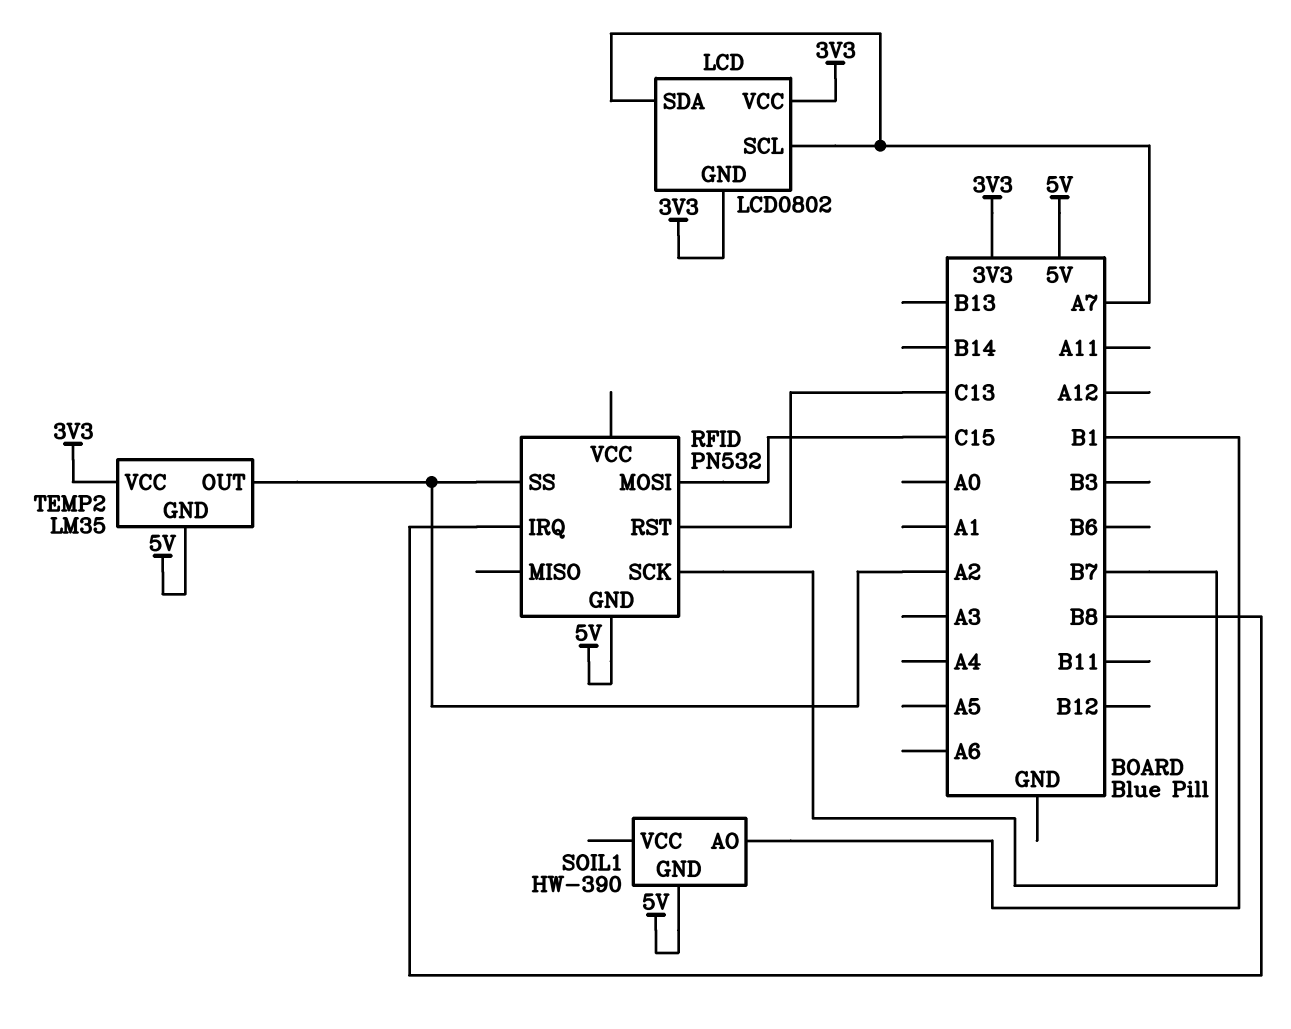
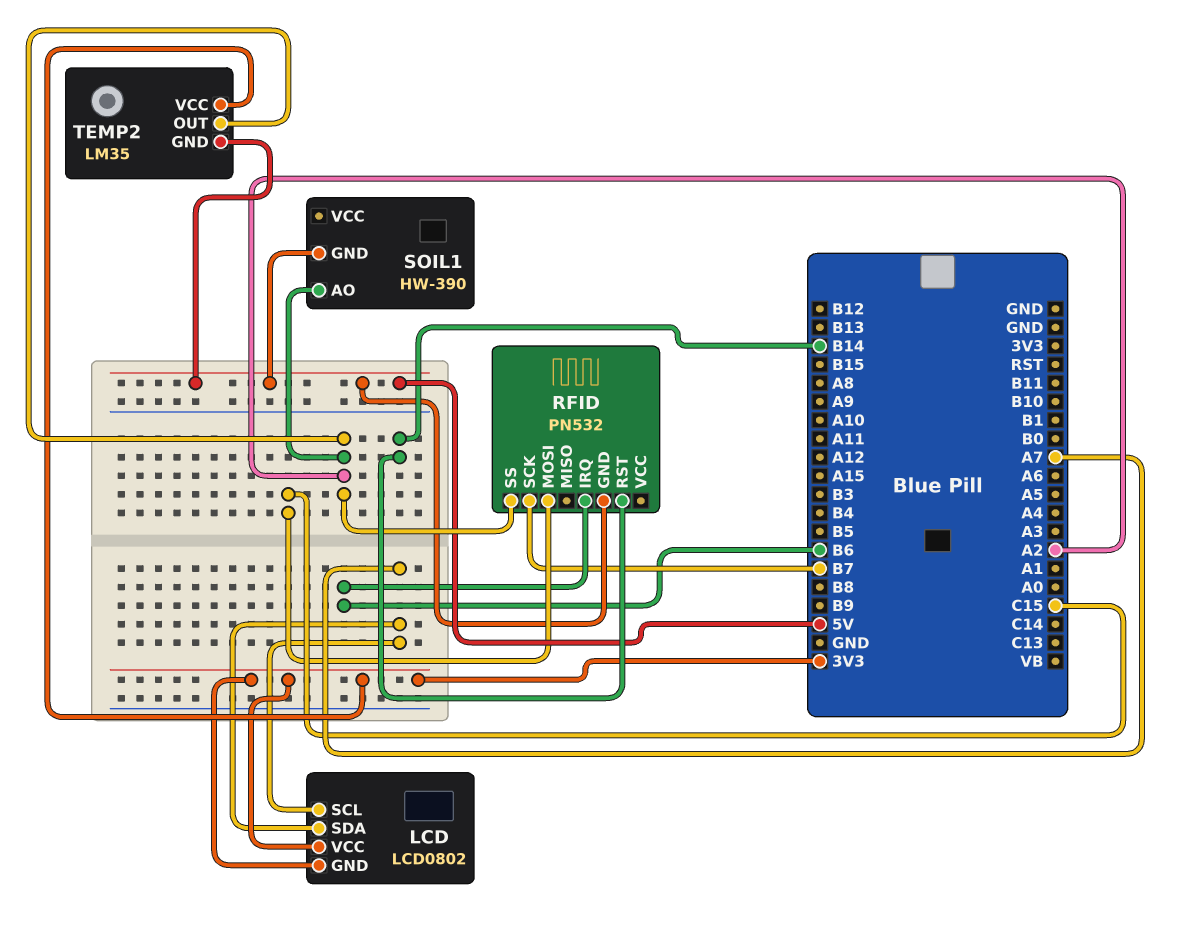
RFID pin IRQ: B8 -> B6
RFID pin RST: C13 -> B14
SOIL1 pin AO: B1 -> A2

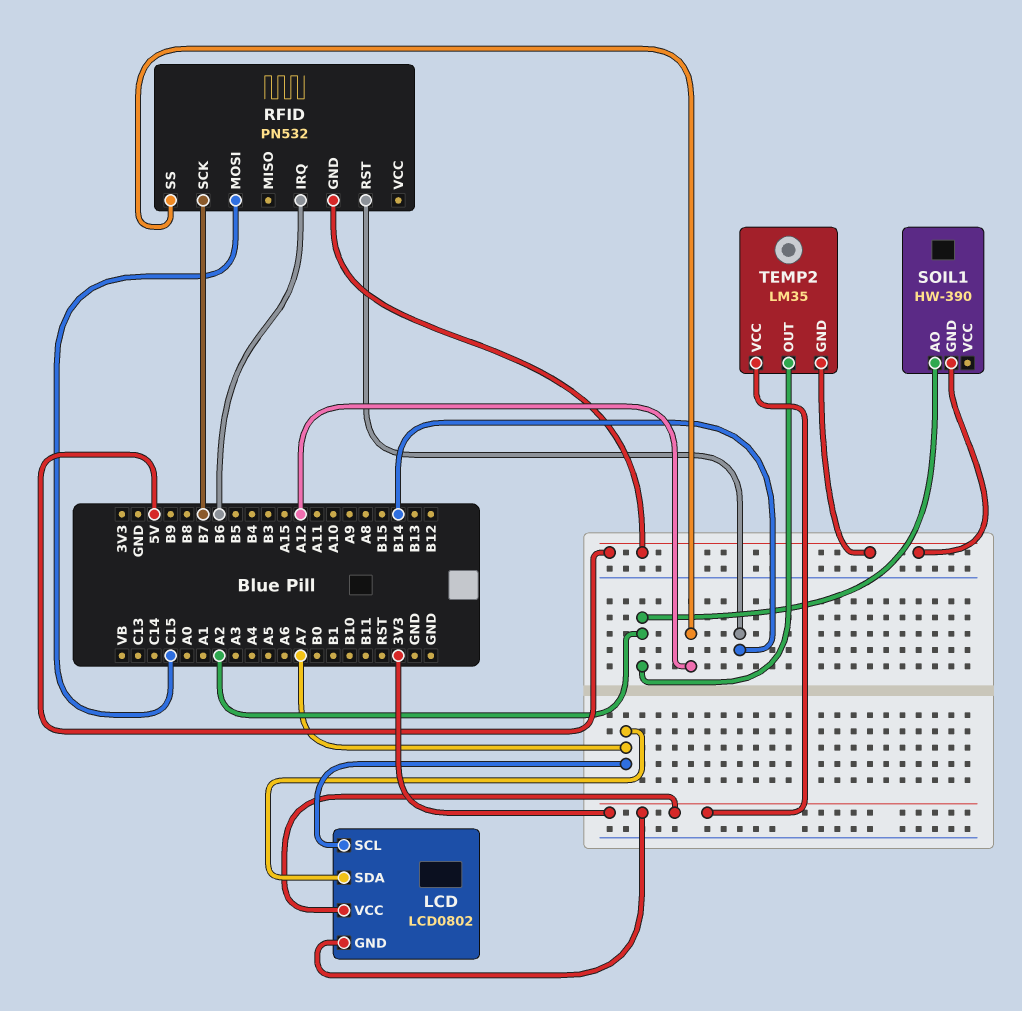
RFID pin SS: A2 -> A12

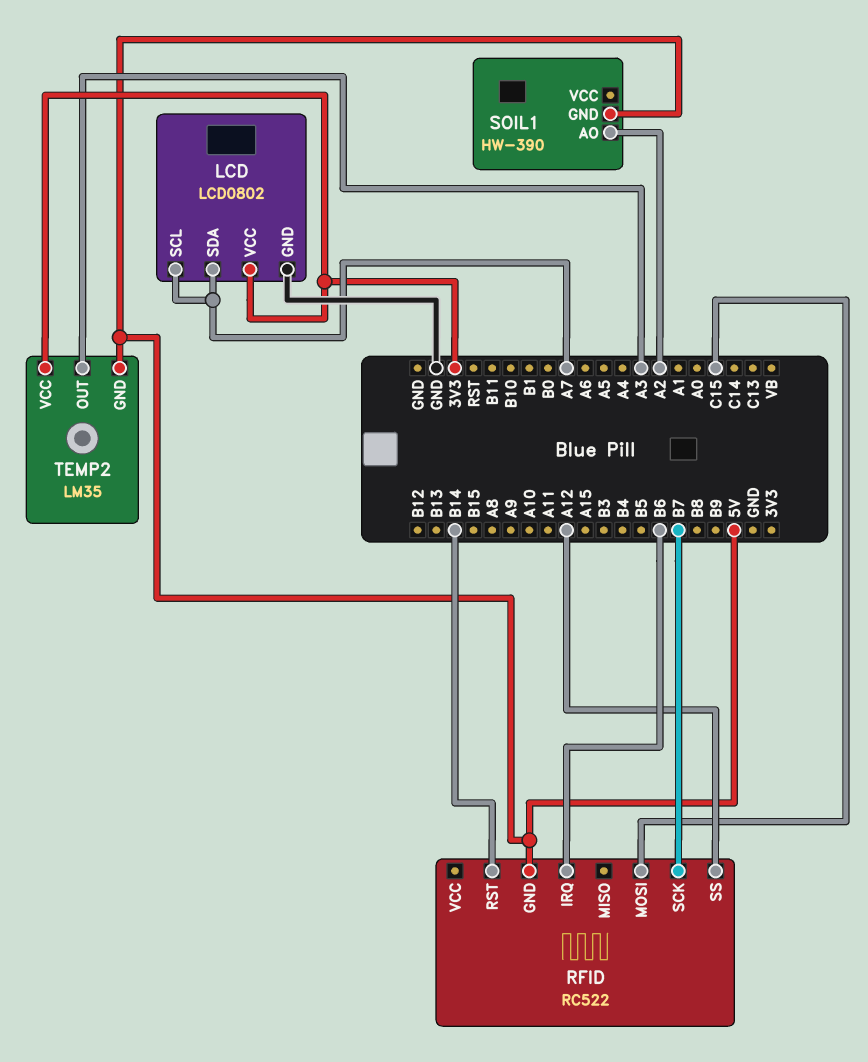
LCD pin GND: 3V3 -> GND
RFID: PN532 -> RC522
TEMP2 pin OUT: A2 -> A3

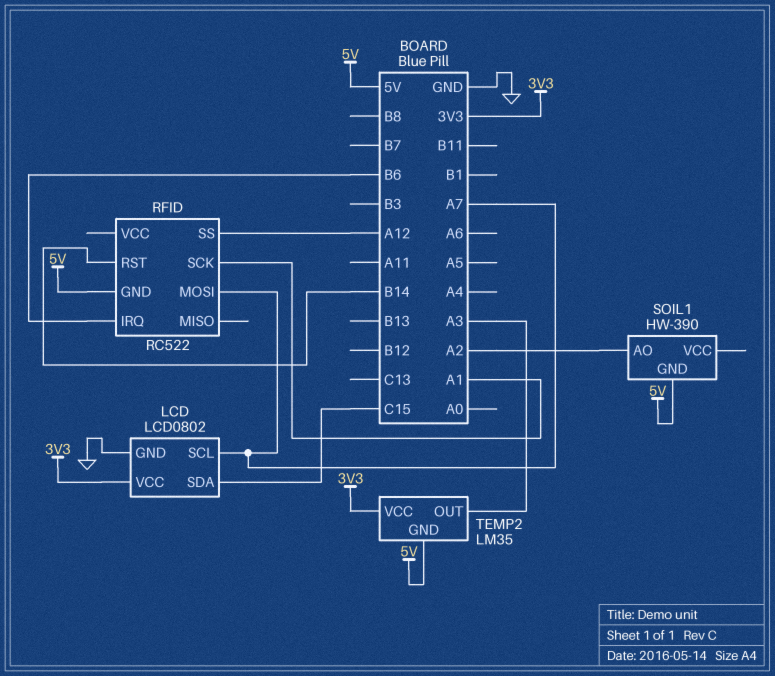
LCD pin SDA: A7 -> C15
RFID pin MOSI: C15 -> A7
RFID pin SCK: B7 -> A1

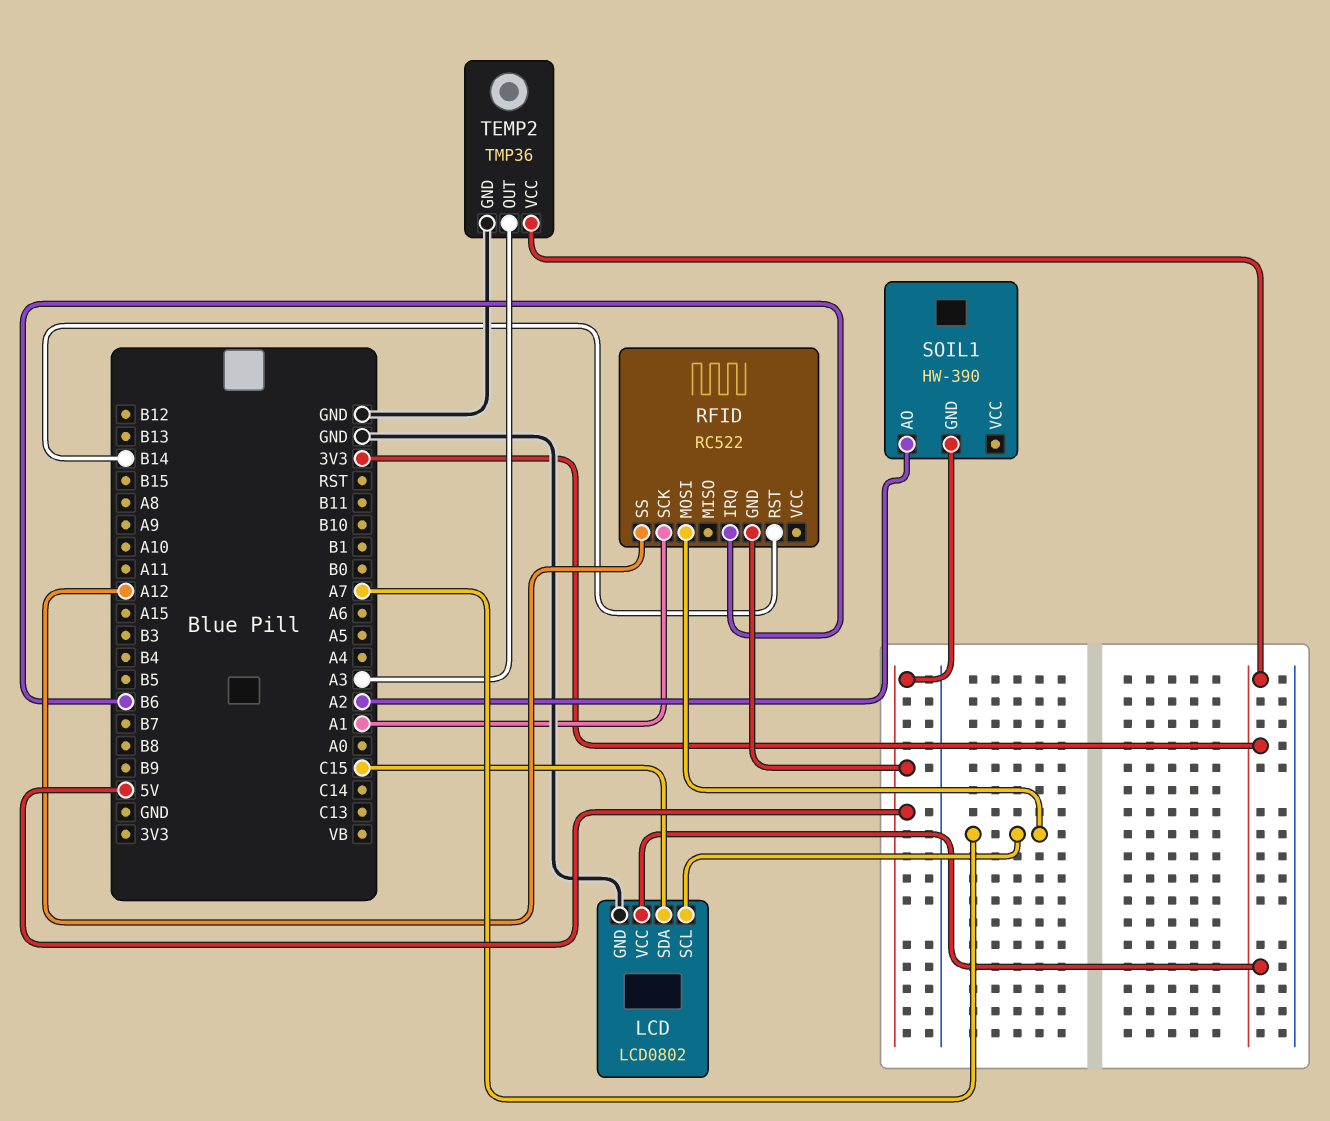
TEMP2: LM35 -> TMP36
TEMP2 pin GND: 5V -> GND

